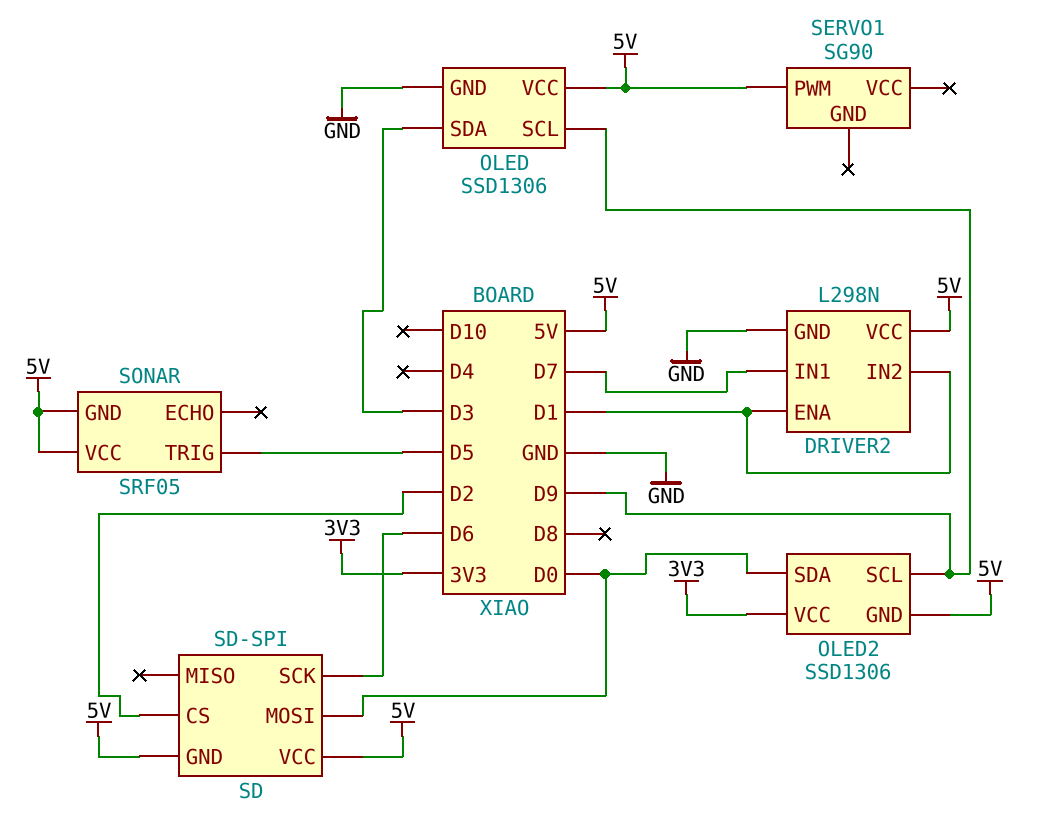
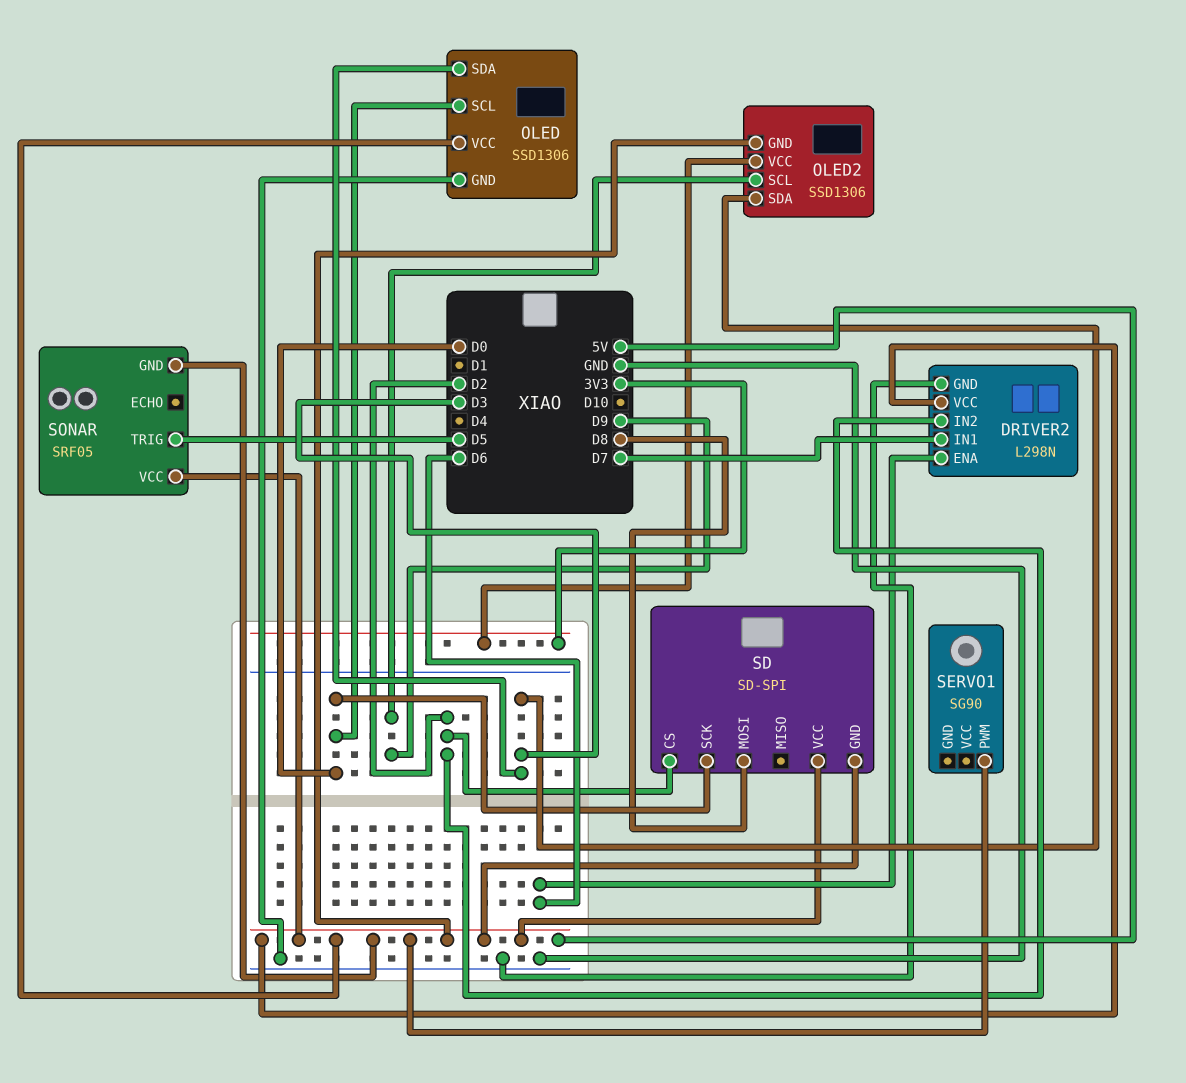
DRIVER2 pin ENA: D1 -> D6
DRIVER2 pin IN2: D1 -> D2
OLED pin SCL: D9 -> D0
OLED2 pin SDA: D0 -> D3
SD pin MOSI: D0 -> D8
SD pin SCK: D6 -> D0

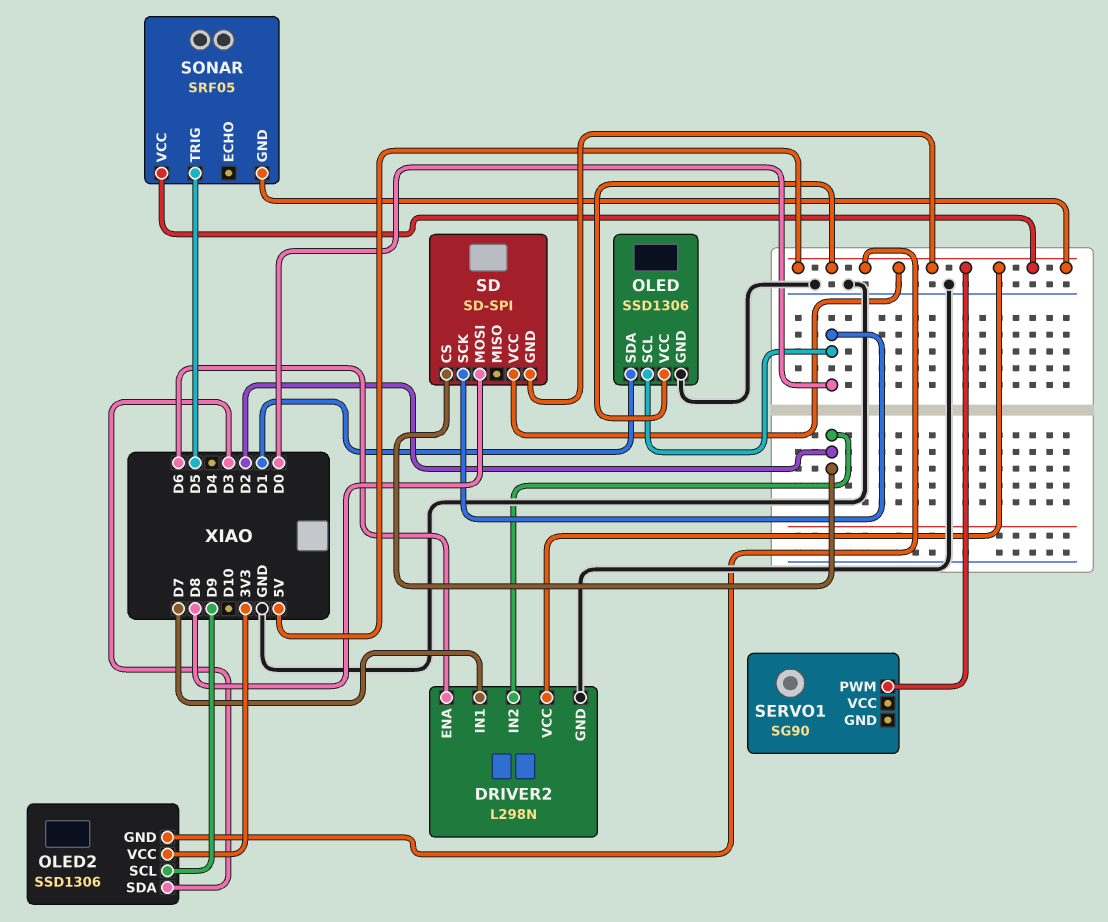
OLED pin SDA: D3 -> D1

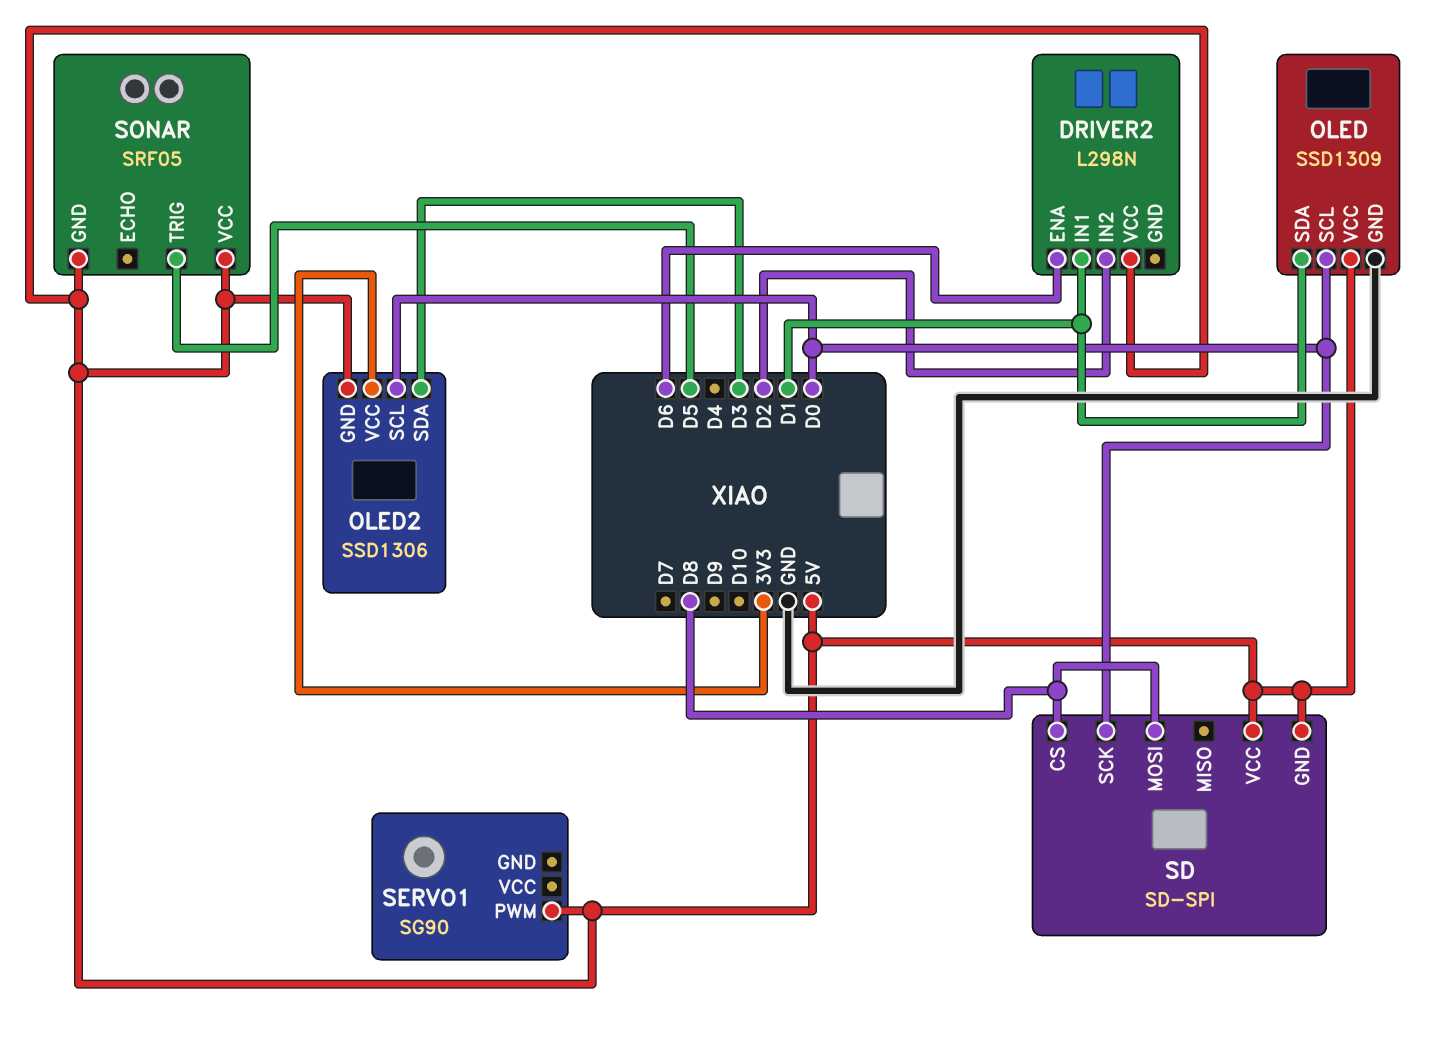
DRIVER2 pin GND: GND -> none
DRIVER2 pin IN1: D7 -> D1
OLED: SSD1306 -> SSD1309
OLED2 pin SCL: D9 -> D0
SD pin CS: D2 -> D8

